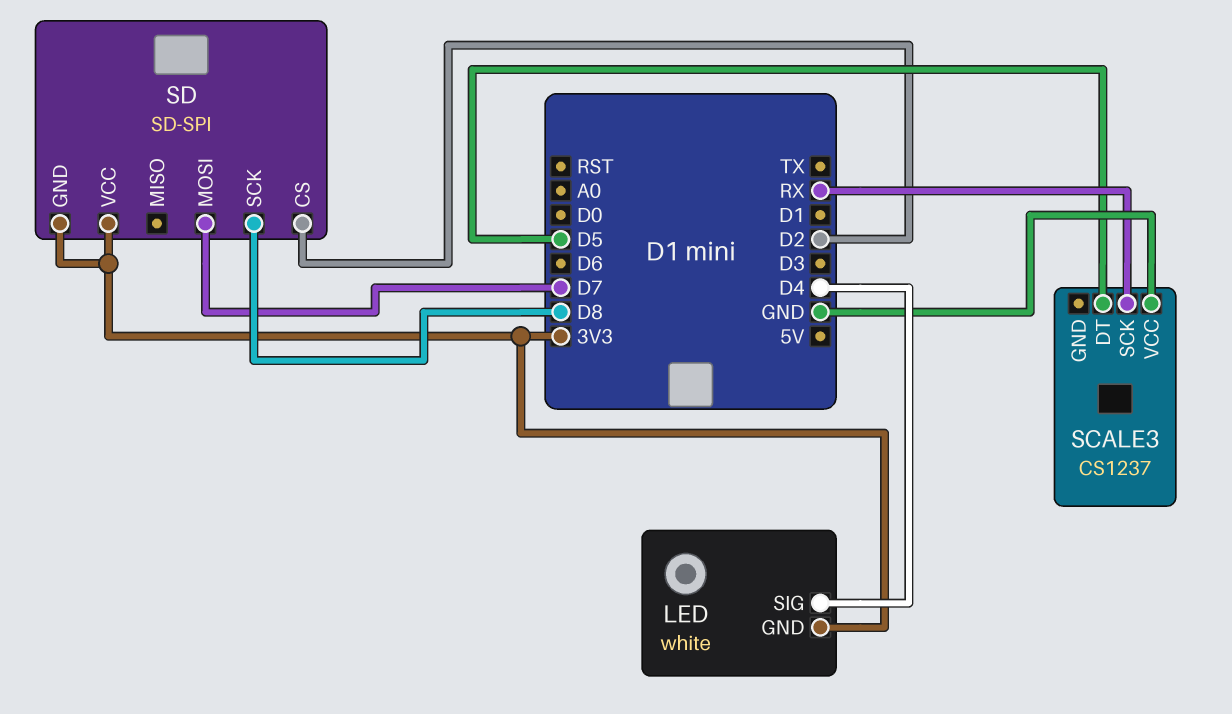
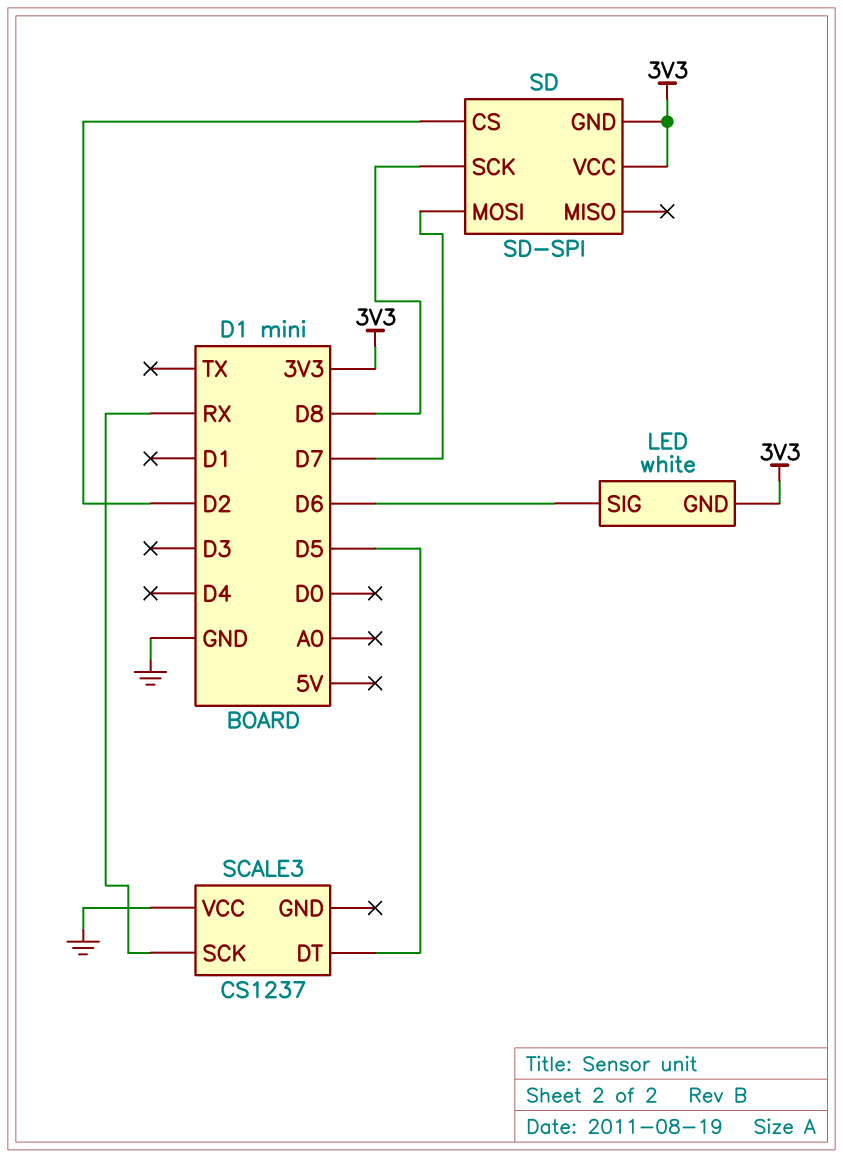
LED pin SIG: D4 -> D6

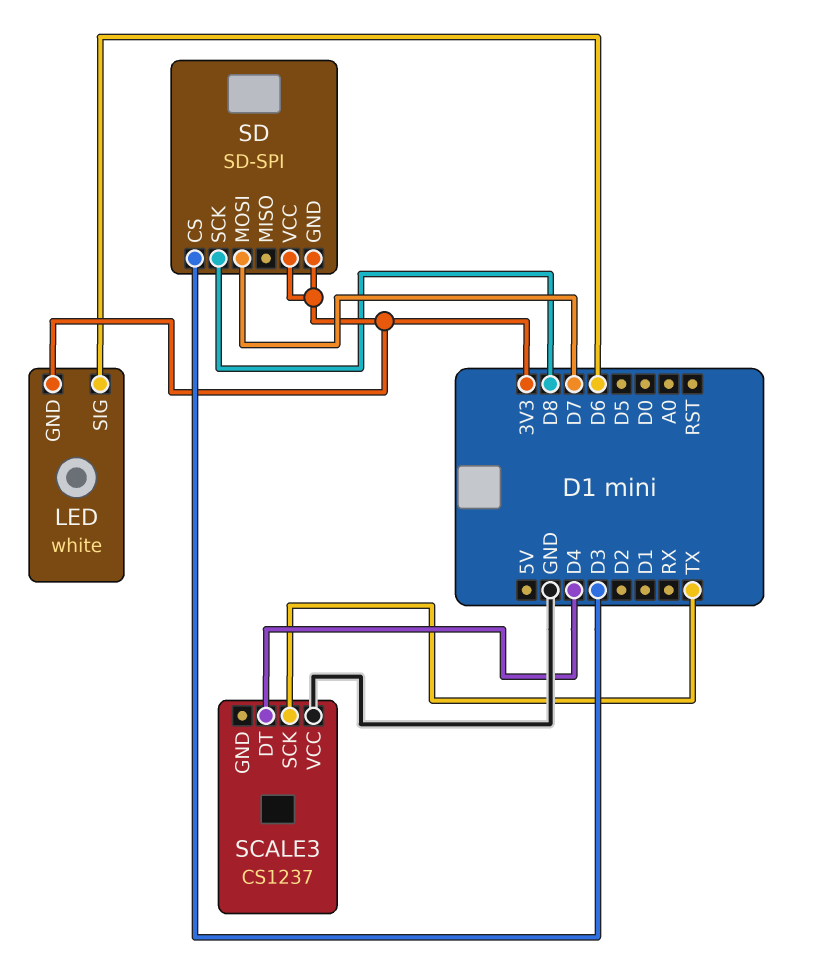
SCALE3 pin DT: D5 -> D4
SCALE3 pin SCK: RX -> TX
SD pin CS: D2 -> D3

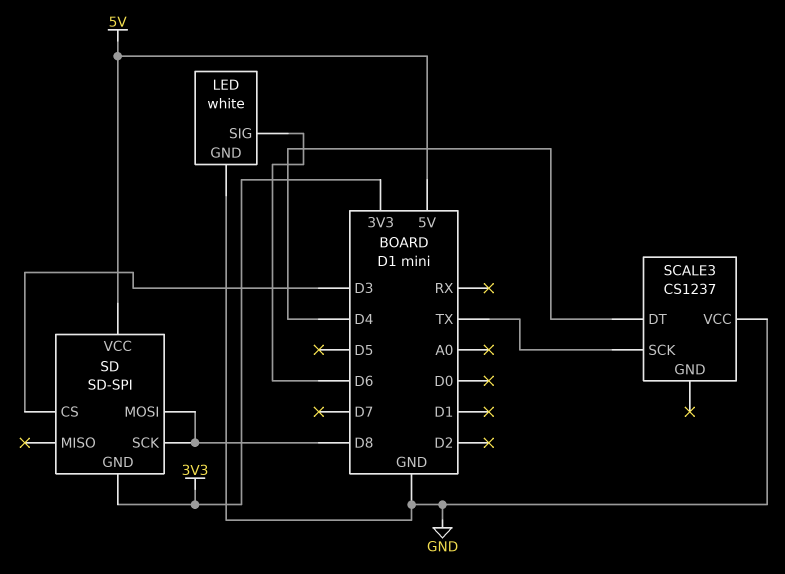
LED pin GND: 3V3 -> GND
SD pin MOSI: D7 -> D8
SD pin VCC: 3V3 -> 5V

